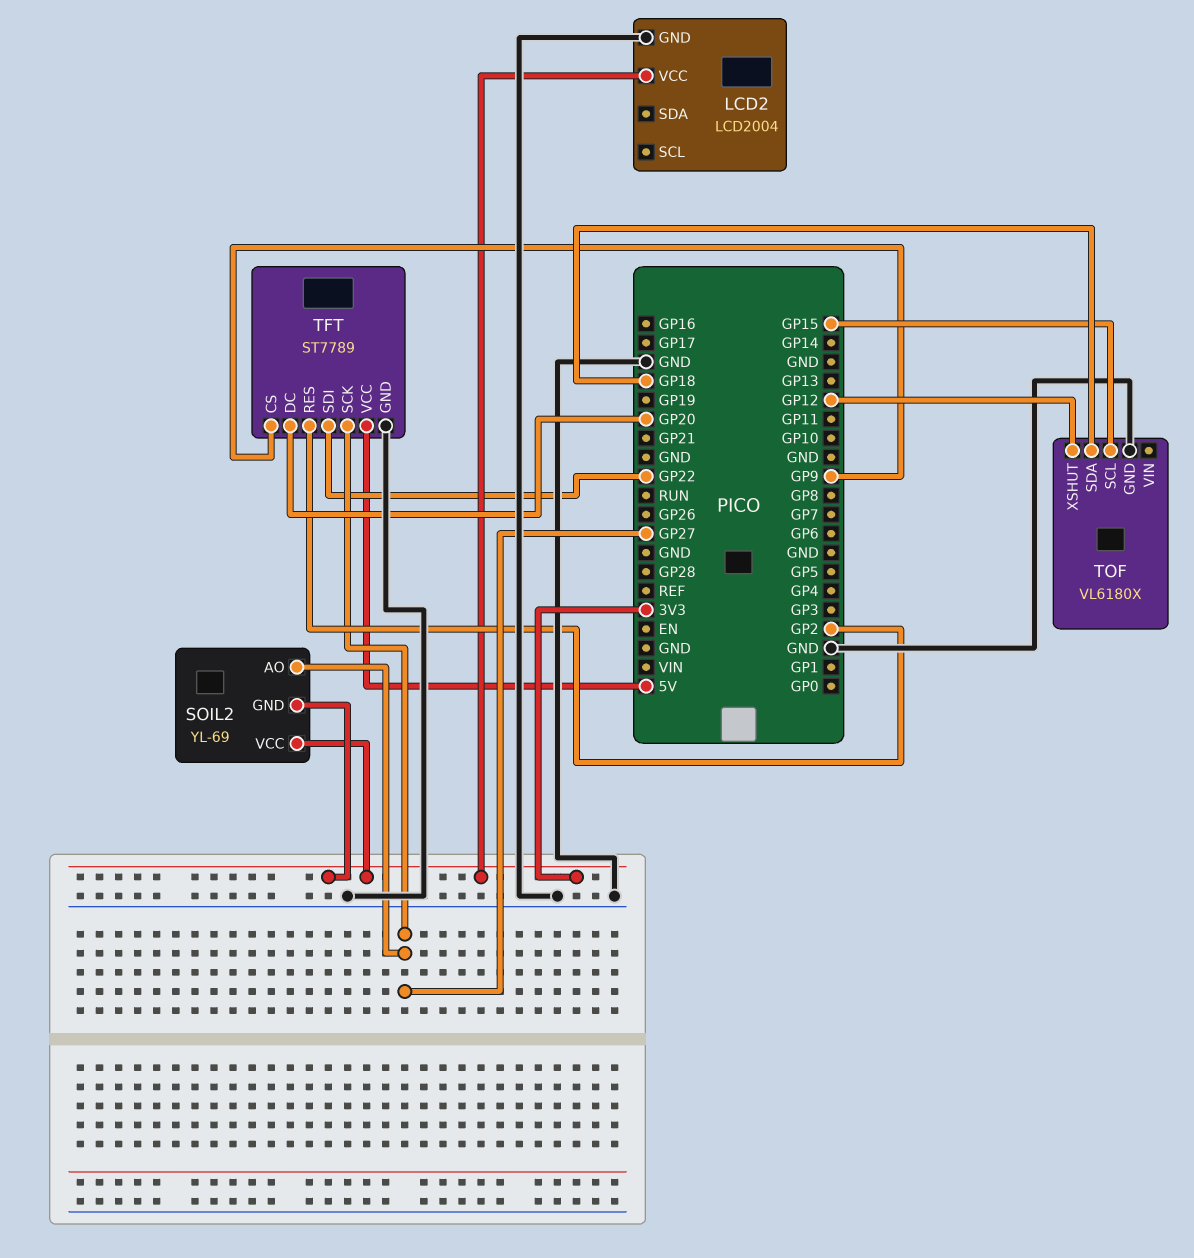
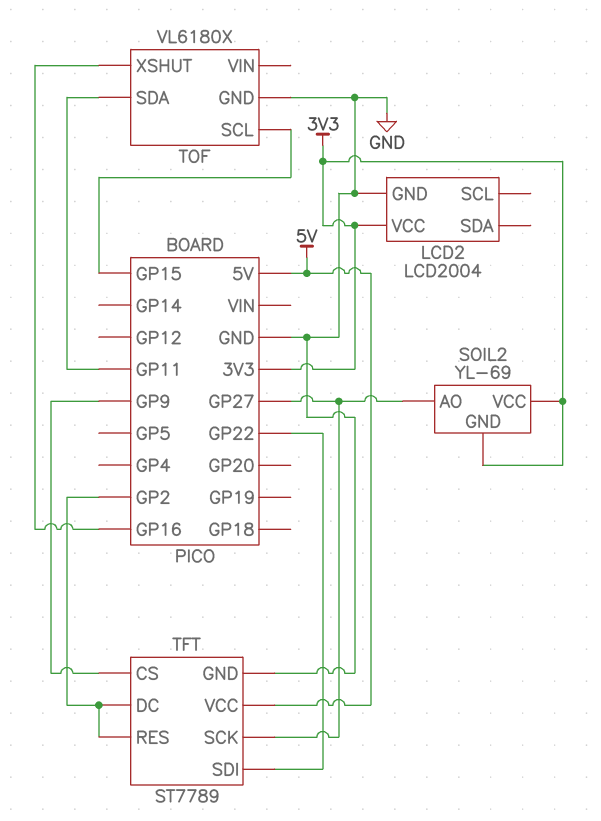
TFT pin DC: GP20 -> GP2
TOF pin SDA: GP18 -> GP11
TOF pin XSHUT: GP12 -> GP16

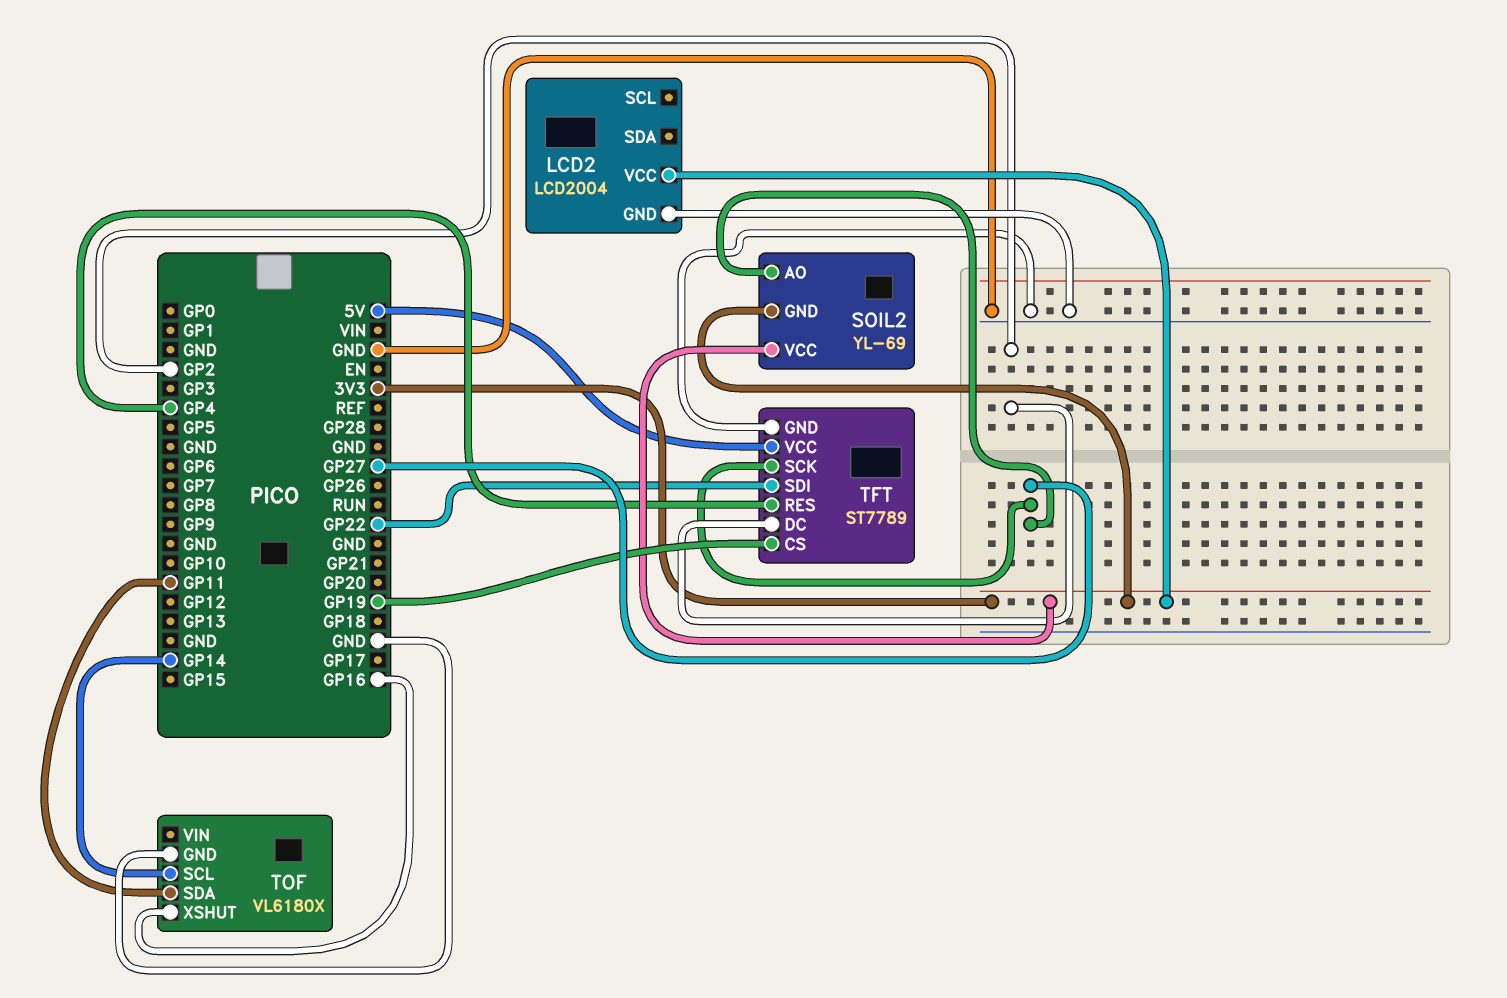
TFT pin CS: GP9 -> GP19
TFT pin RES: GP2 -> GP4
TOF pin SCL: GP15 -> GP14

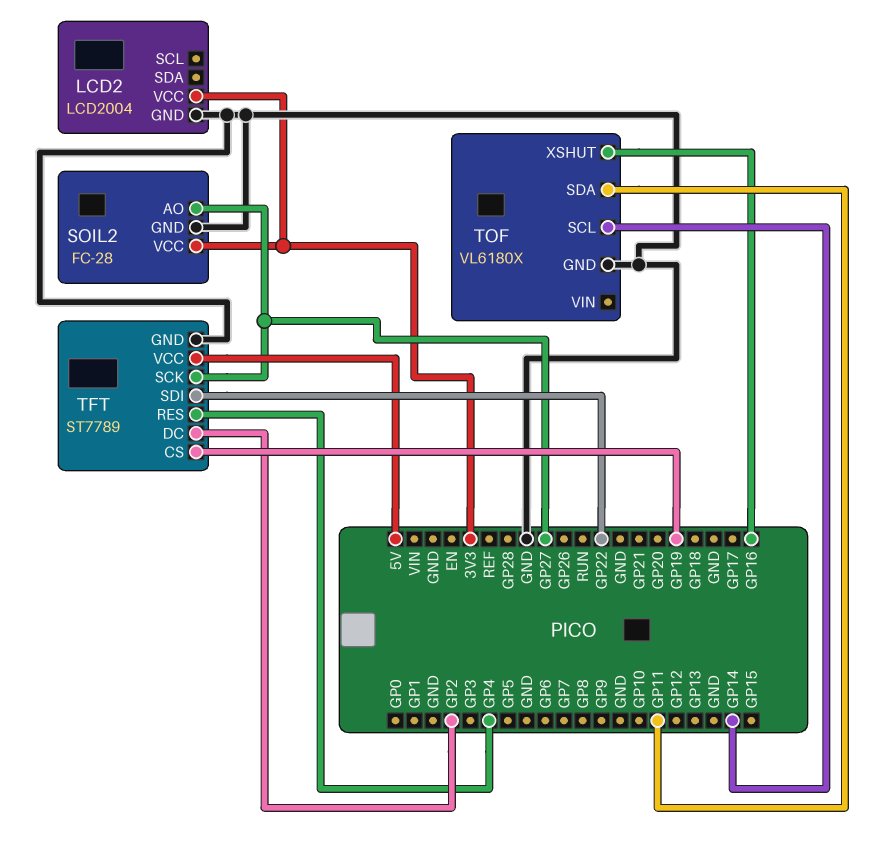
SOIL2: YL-69 -> FC-28
SOIL2 pin GND: 3V3 -> GND

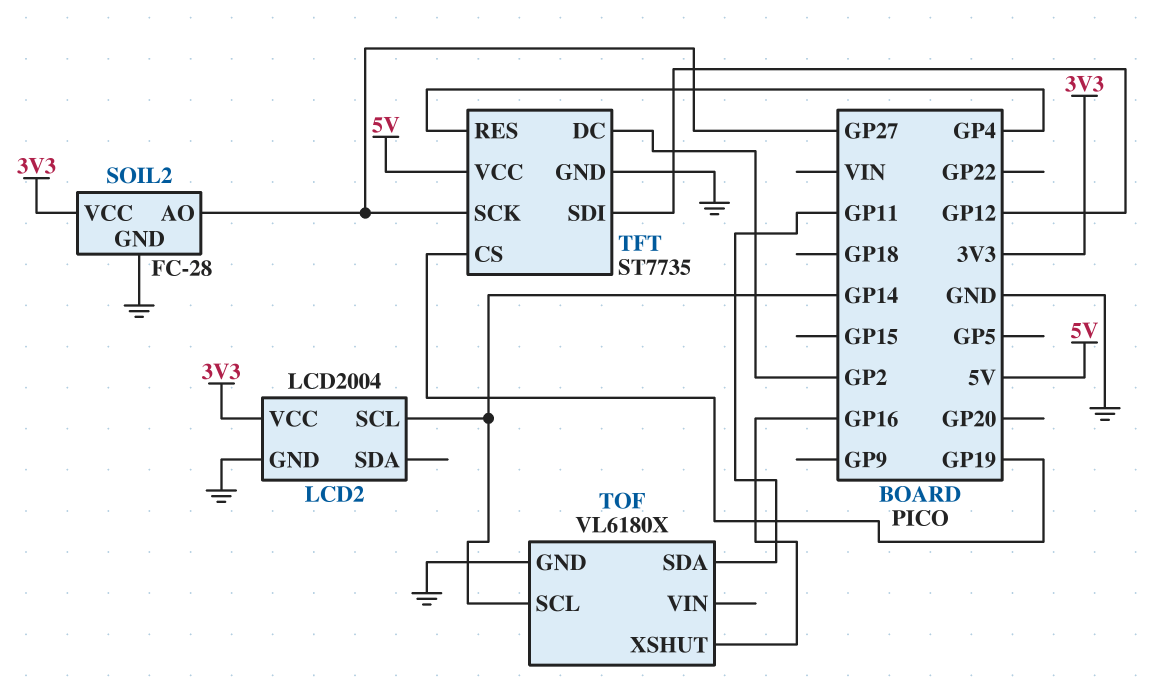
LCD2 pin SCL: none -> GP14
TFT: ST7789 -> ST7735
TFT pin SDI: GP22 -> GP12

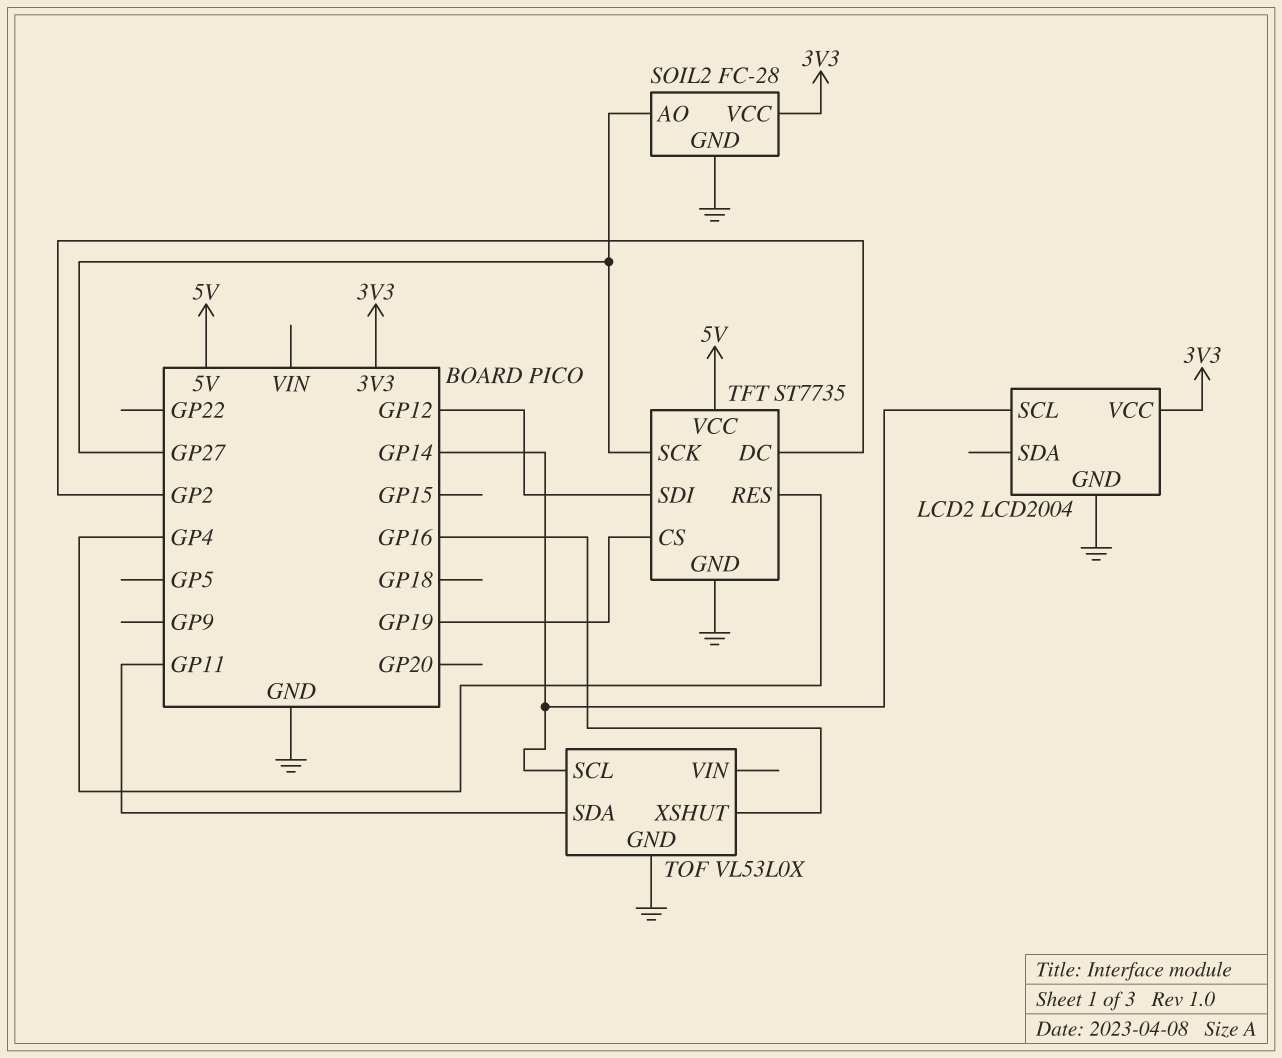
TOF: VL6180X -> VL53L0X

